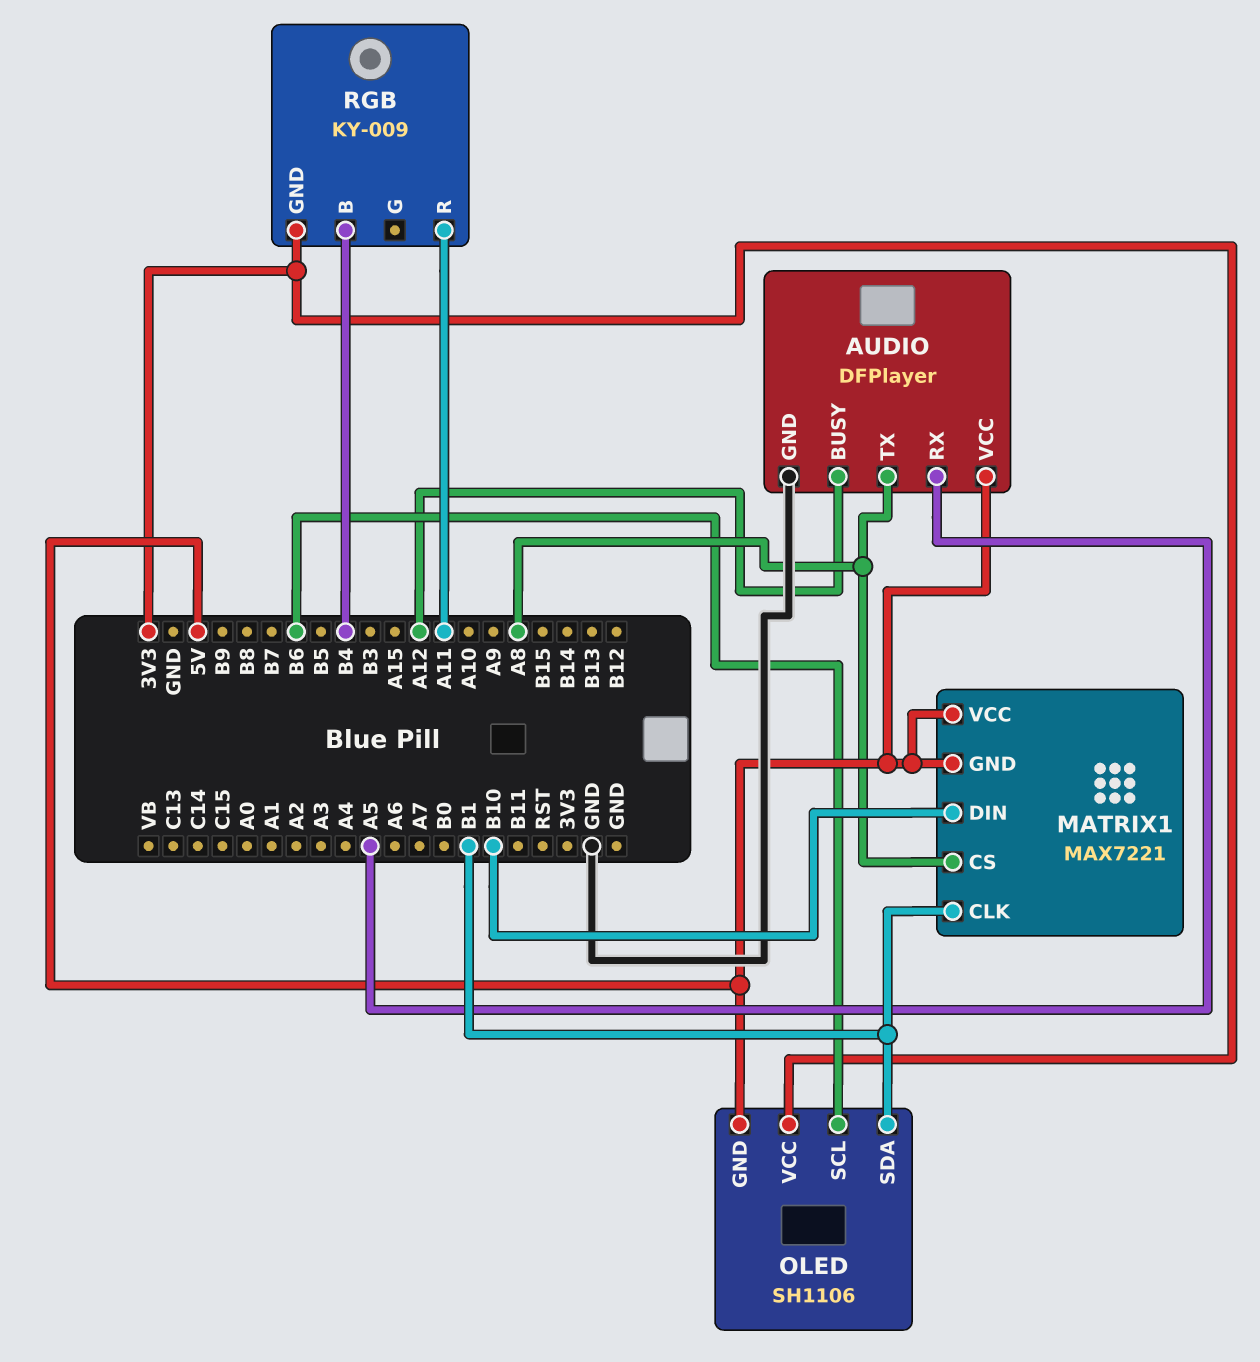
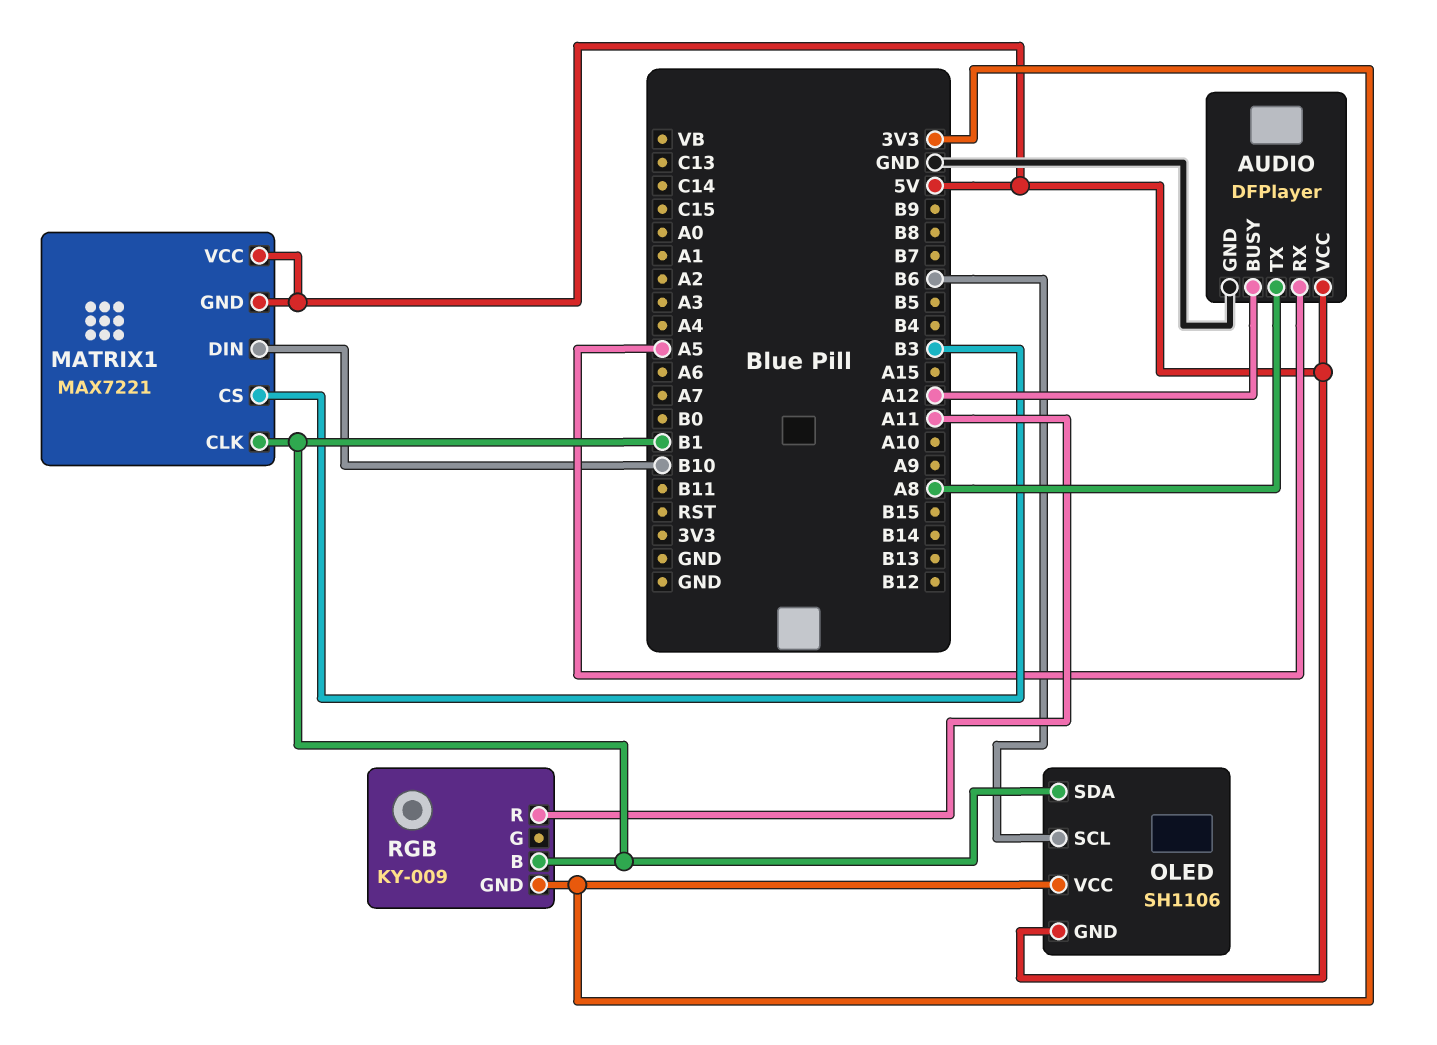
MATRIX1 pin CS: A8 -> B3
RGB pin B: B4 -> B1

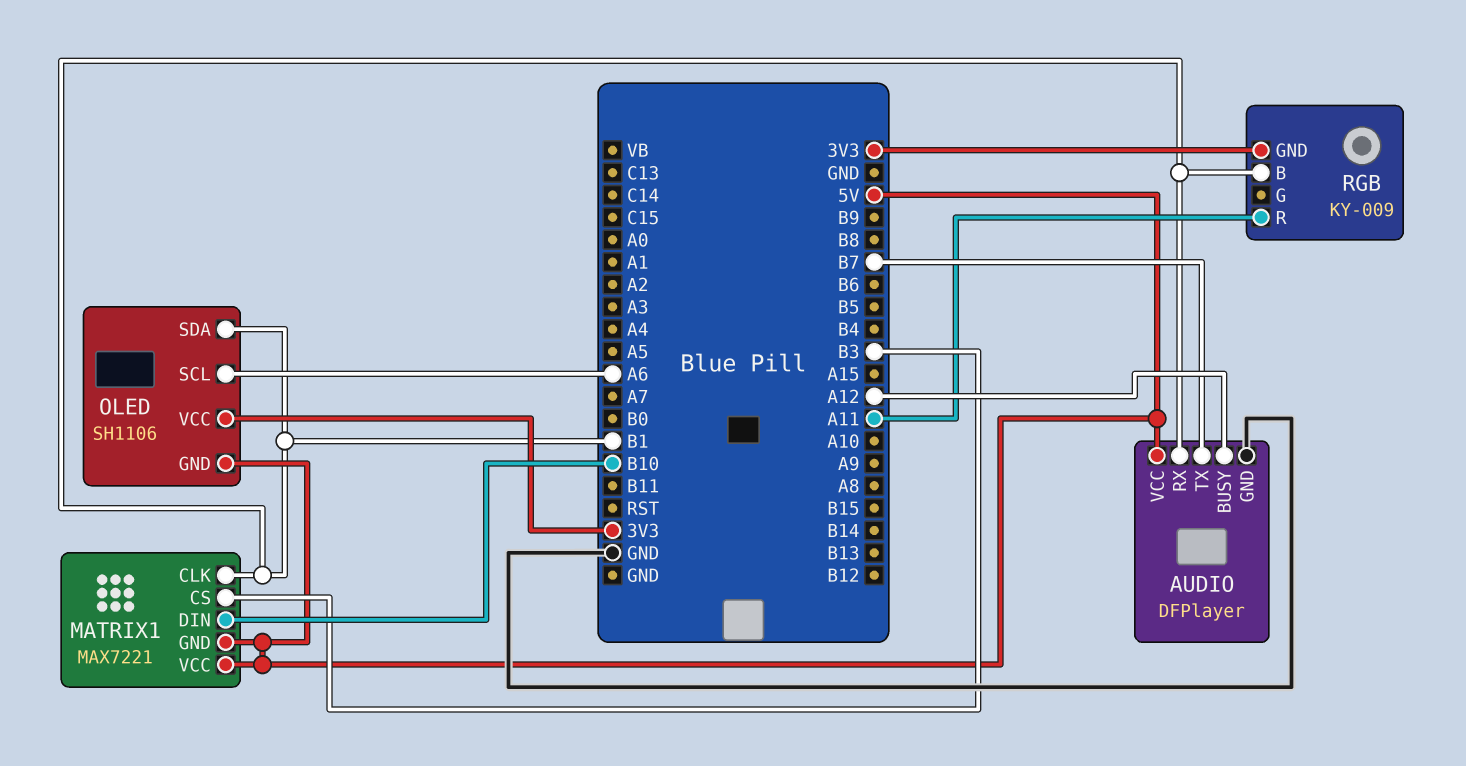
AUDIO pin RX: A5 -> B1
AUDIO pin TX: A8 -> B7
OLED pin SCL: B6 -> A6

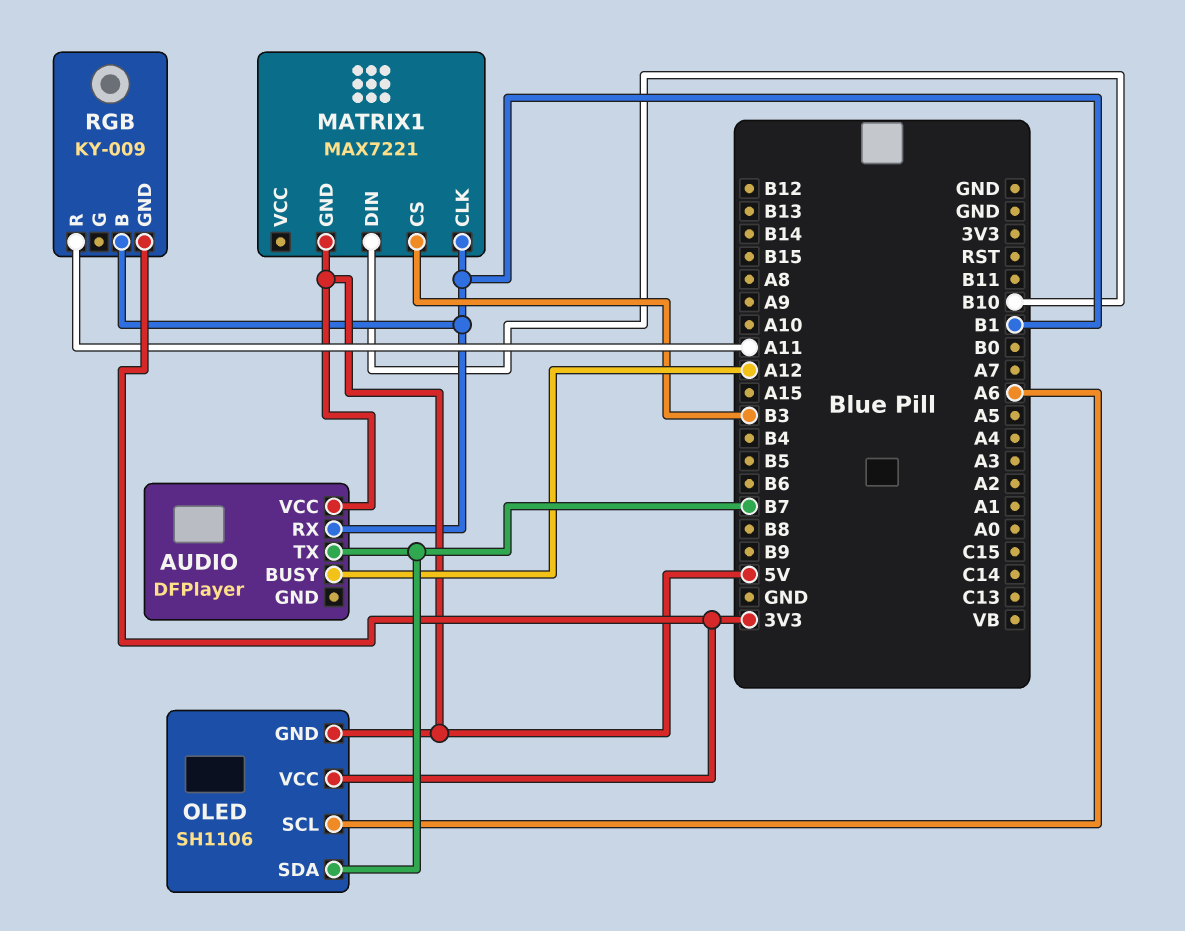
AUDIO pin GND: GND -> none
MATRIX1 pin VCC: 5V -> none
OLED pin SDA: B1 -> B7

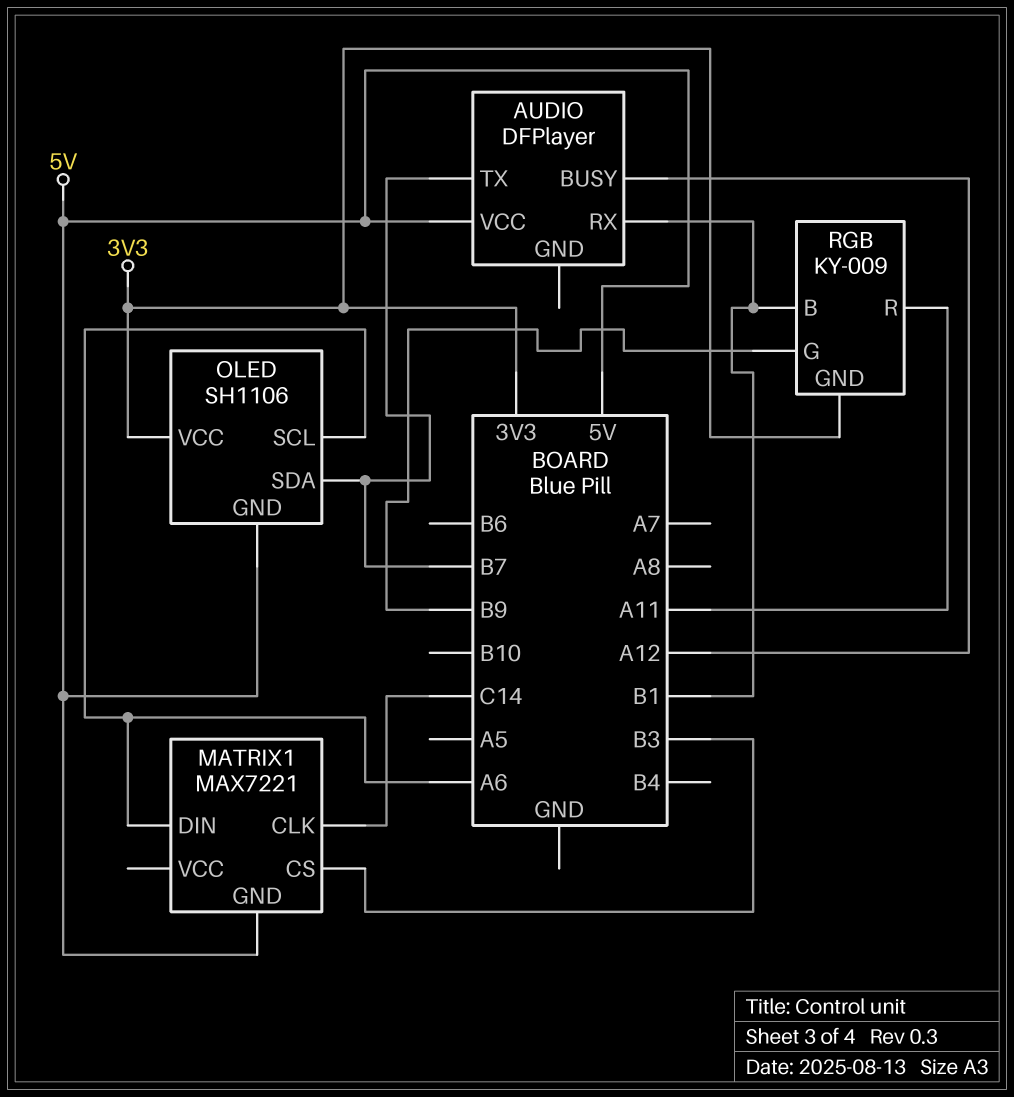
MATRIX1 pin CLK: B1 -> C14
MATRIX1 pin DIN: B10 -> A6
RGB pin G: none -> B9

